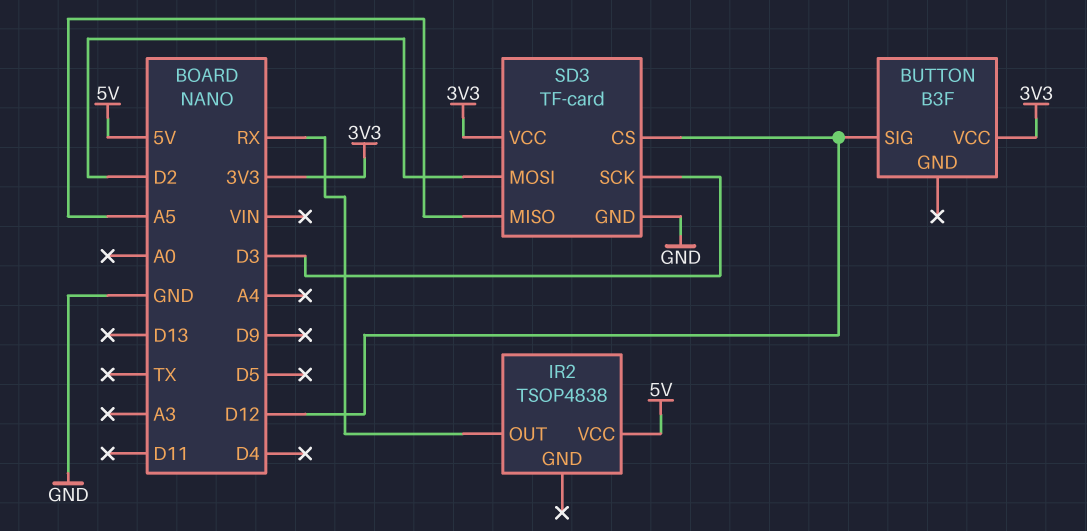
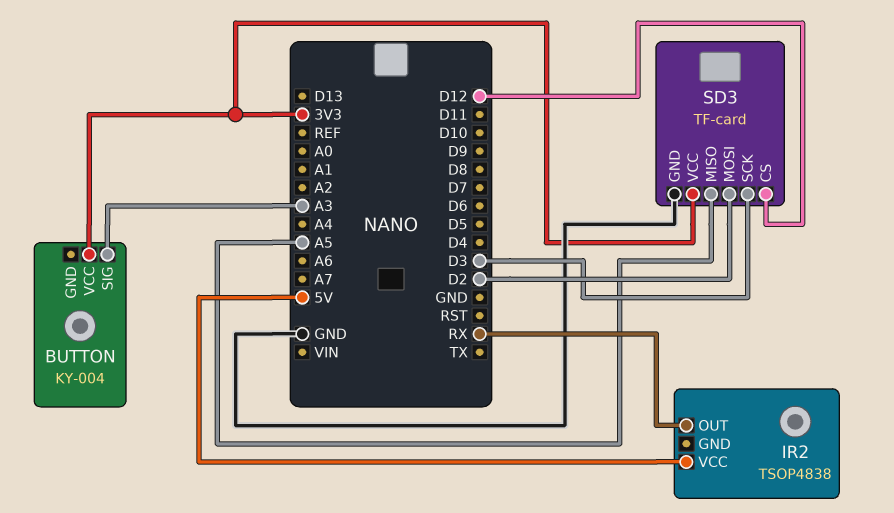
BUTTON: B3F -> KY-004
BUTTON pin SIG: D12 -> A3

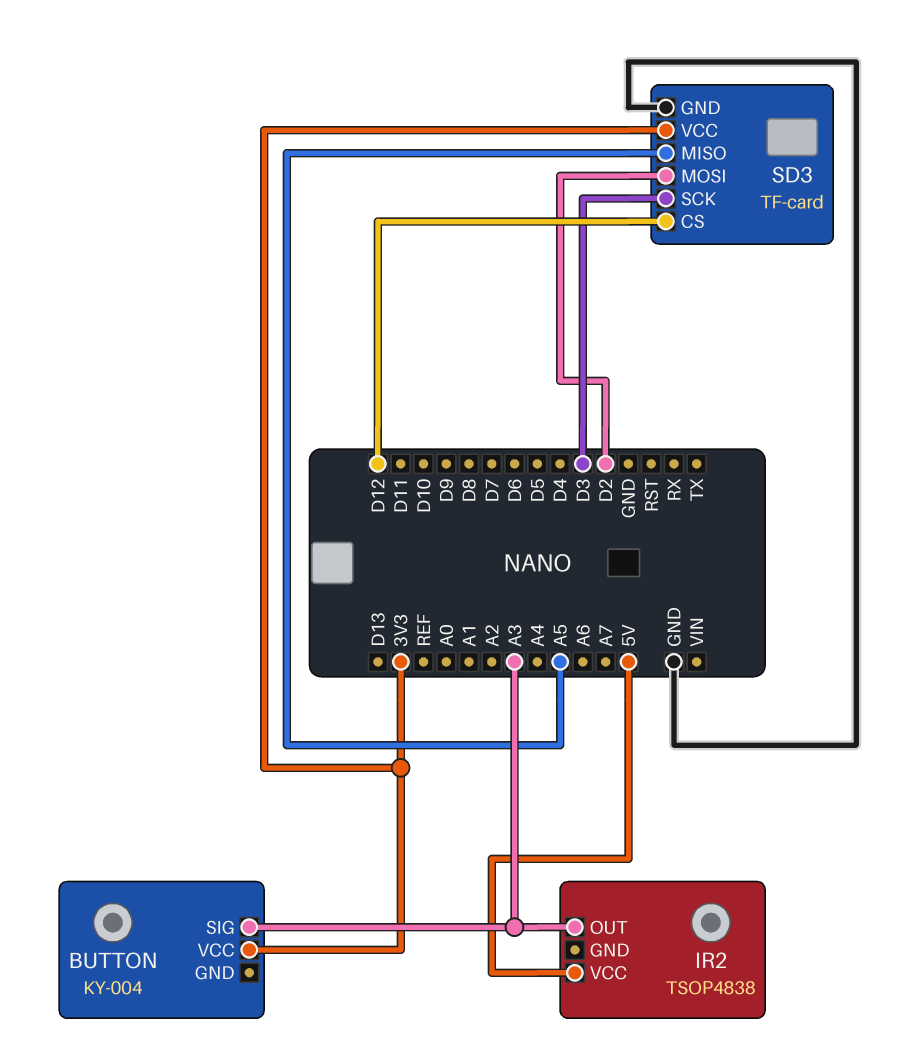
IR2 pin OUT: RX -> A3

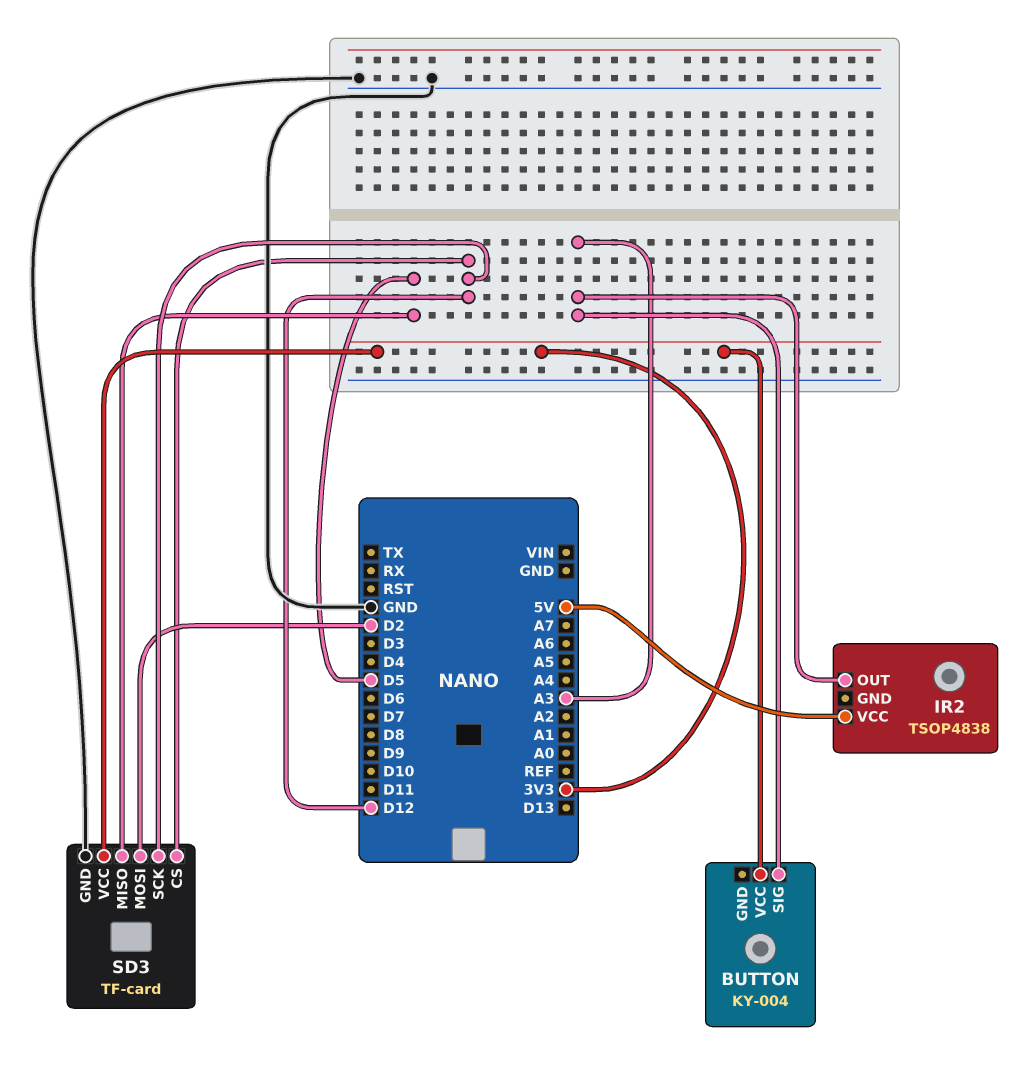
SD3 pin MISO: A5 -> D5
SD3 pin SCK: D3 -> D12

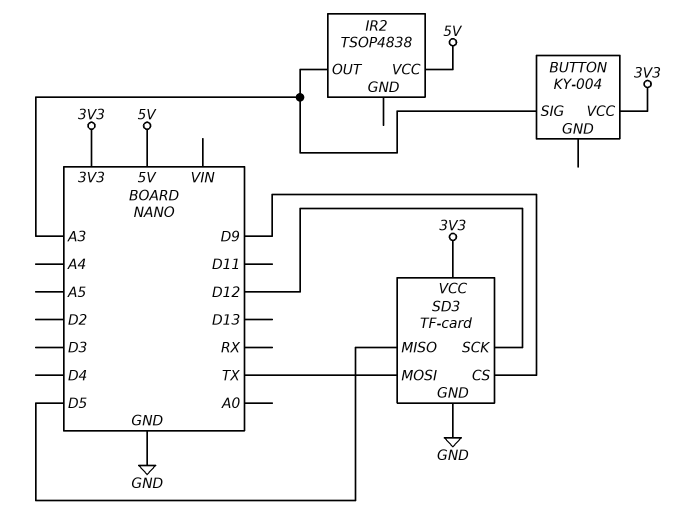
SD3 pin CS: D12 -> D9
SD3 pin MOSI: D2 -> TX

